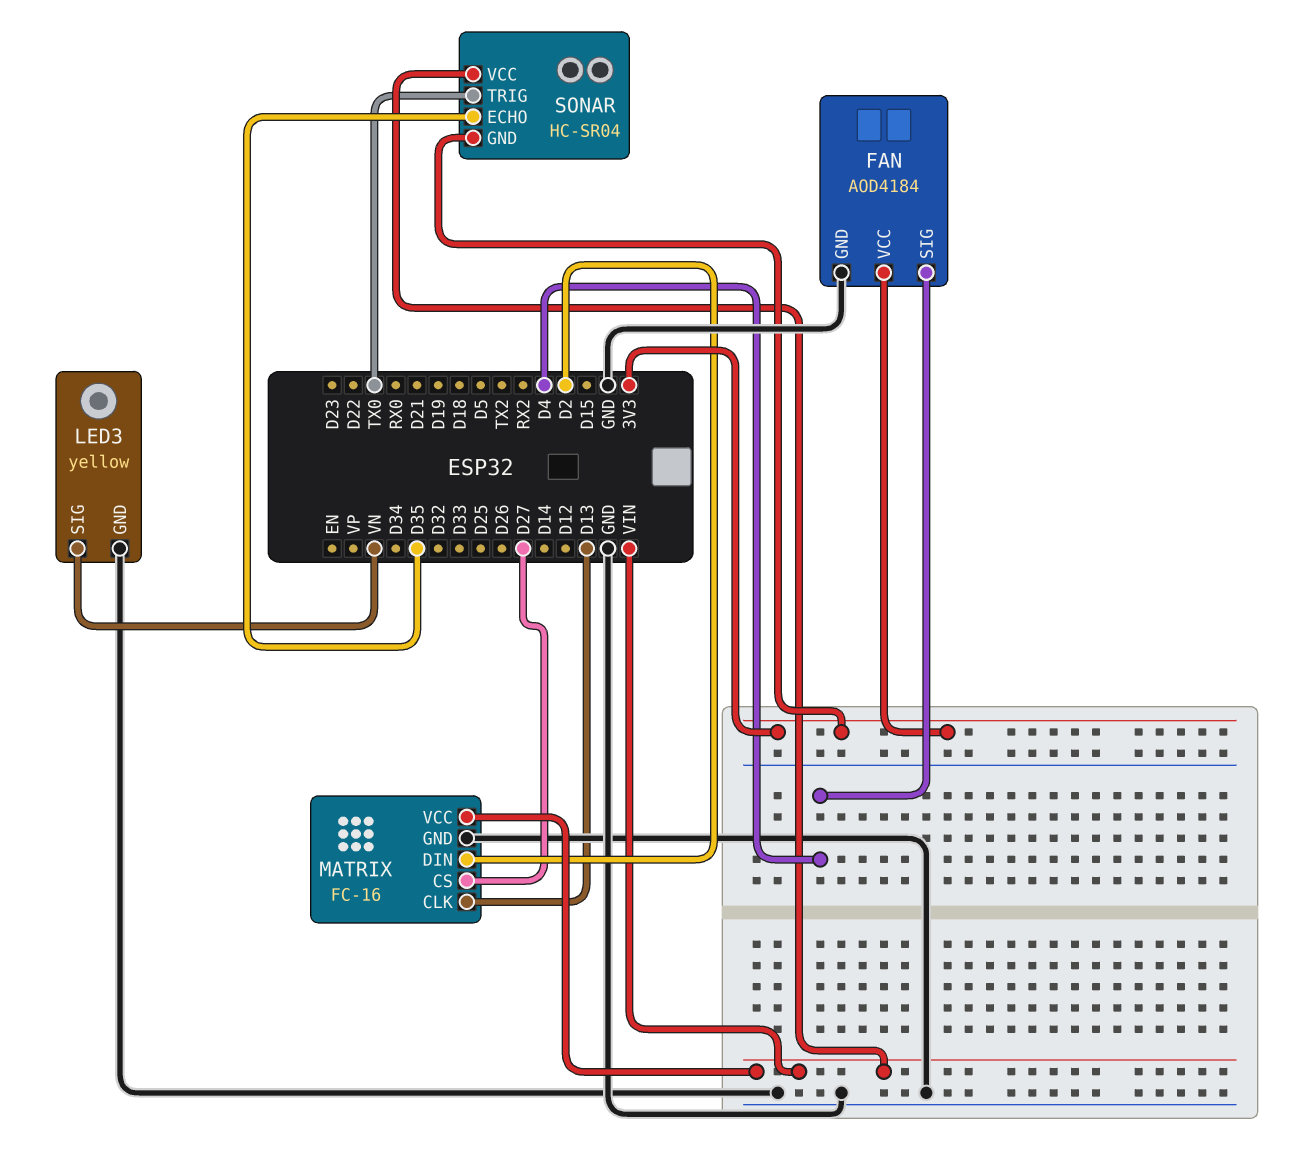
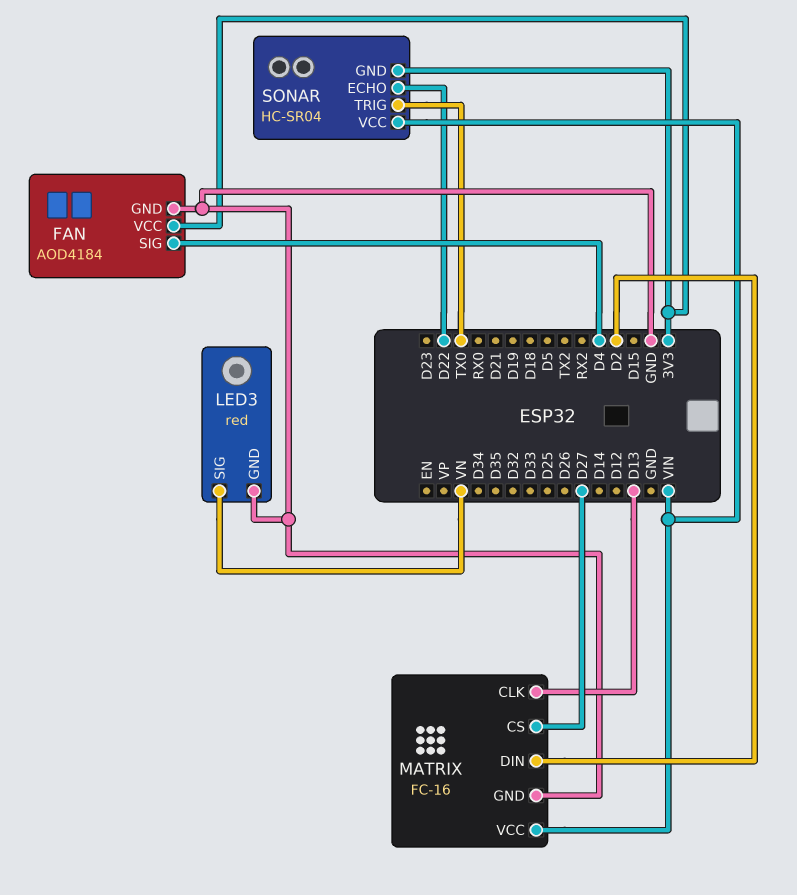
LED3: yellow -> red
SONAR pin ECHO: D35 -> D22

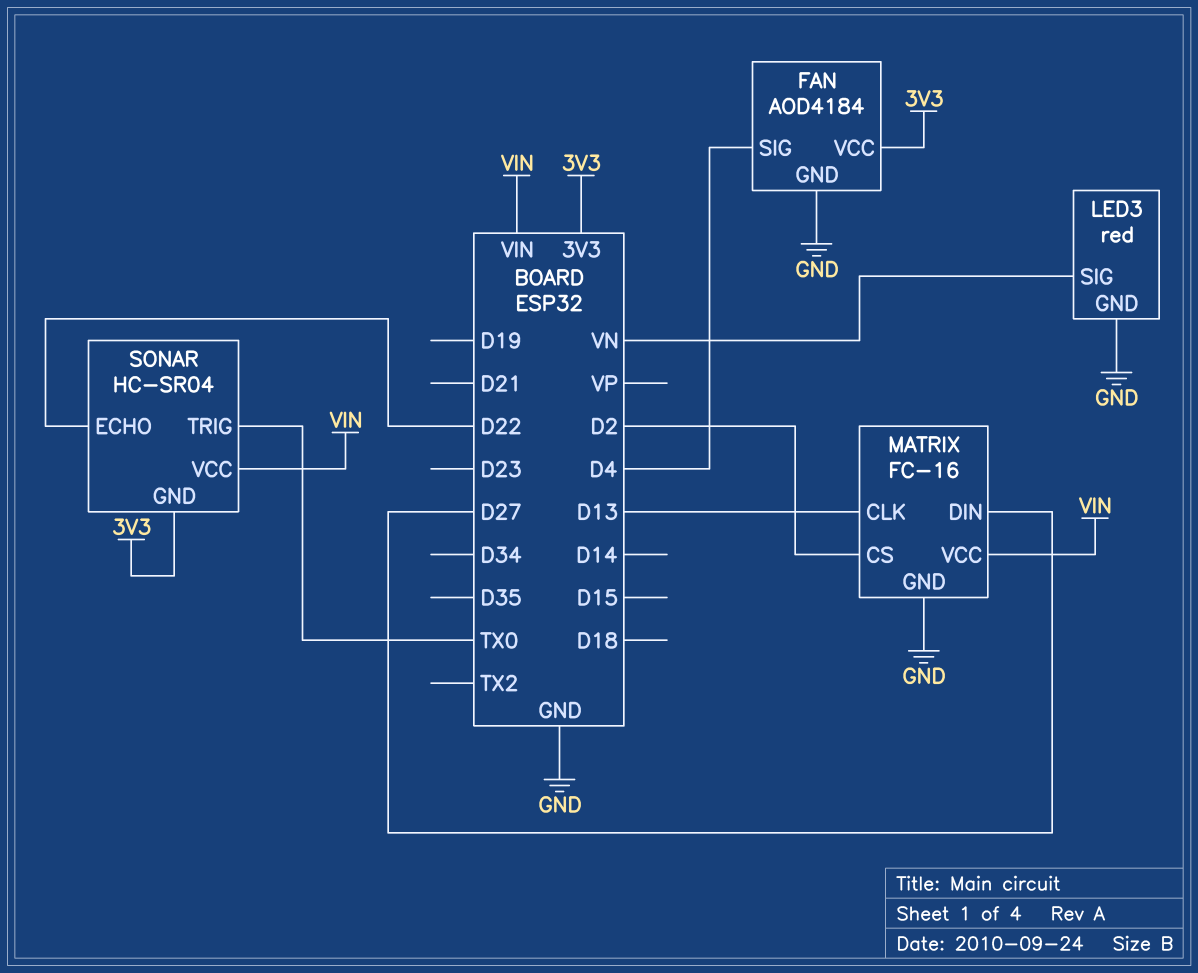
MATRIX pin CS: D27 -> D2
MATRIX pin DIN: D2 -> D27

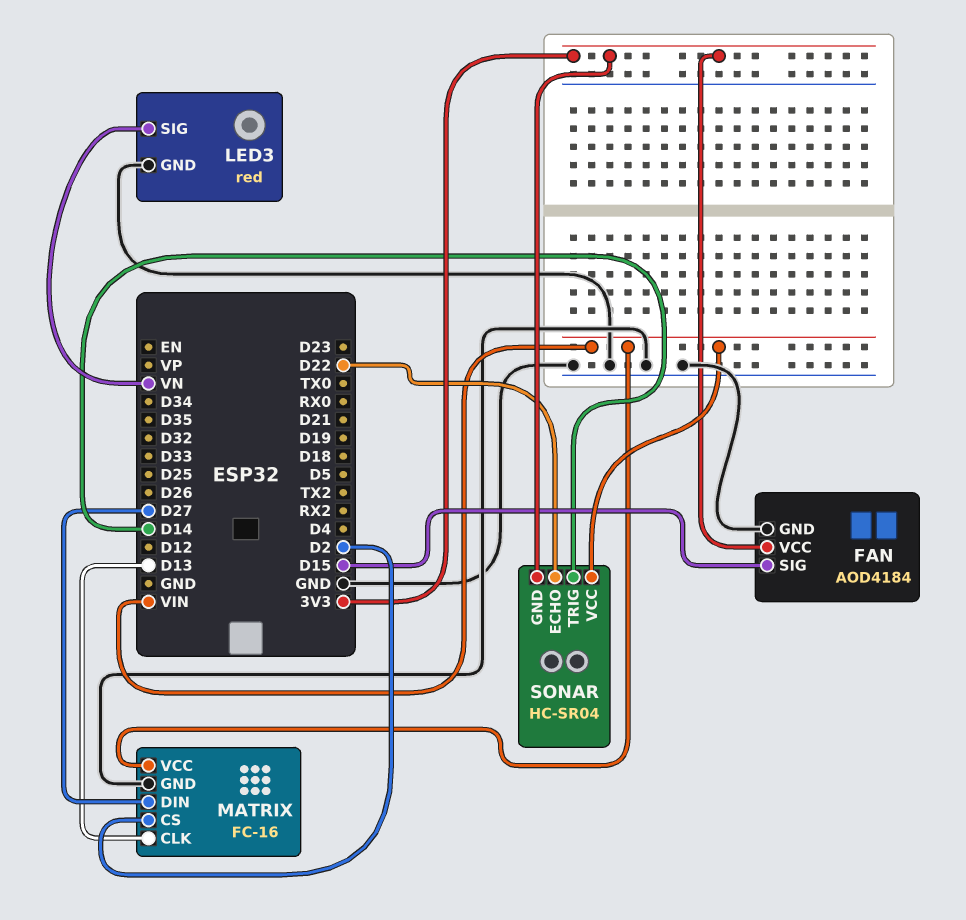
FAN pin SIG: D4 -> D15
SONAR pin TRIG: TX0 -> D14

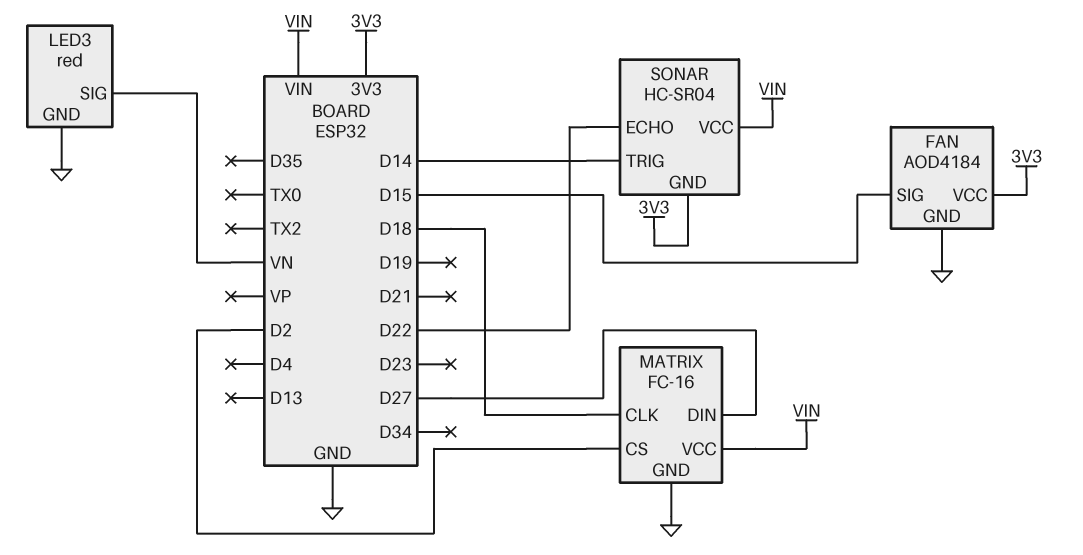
MATRIX pin CLK: D13 -> D18

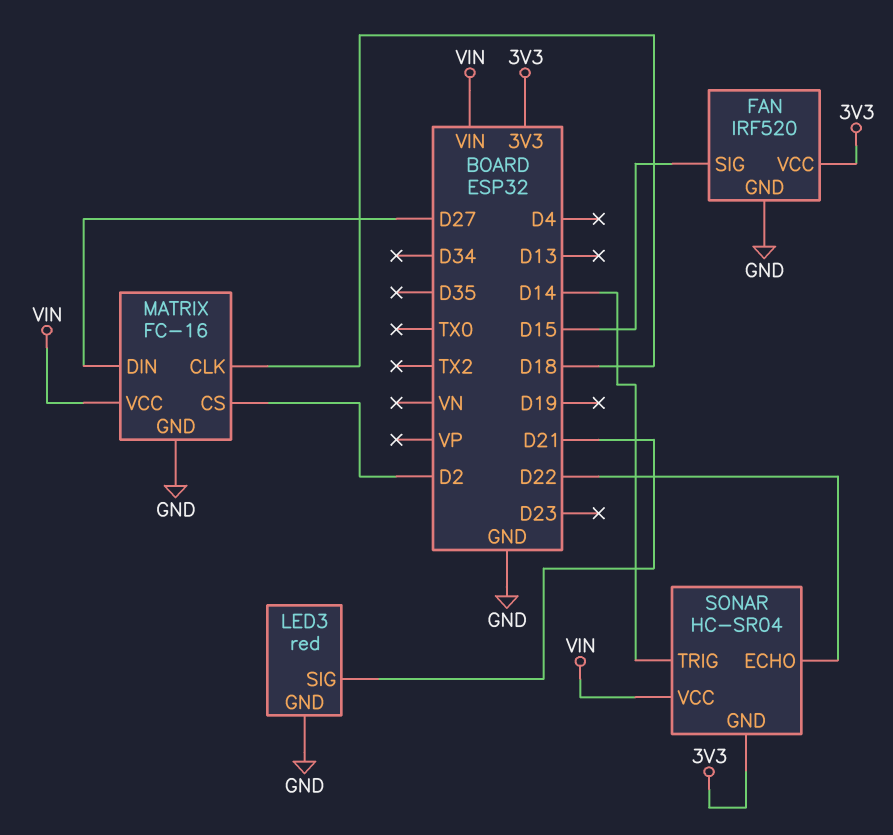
FAN: AOD4184 -> IRF520
LED3 pin SIG: VN -> D21

